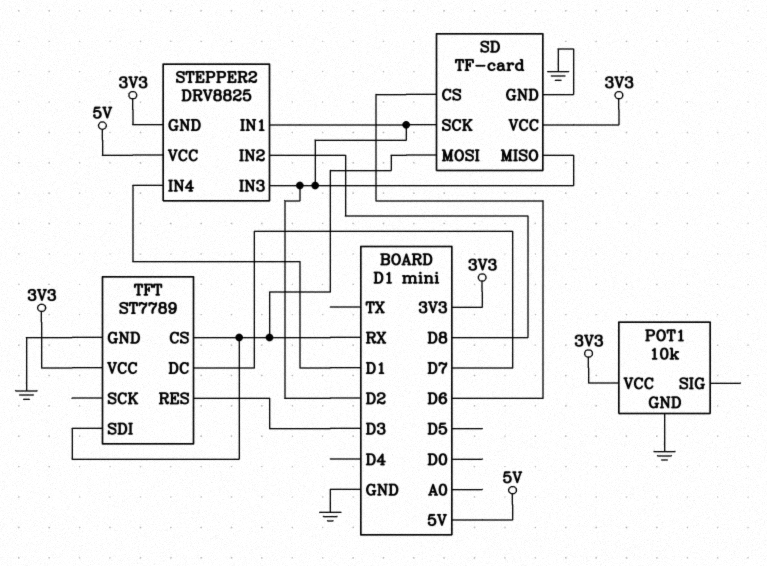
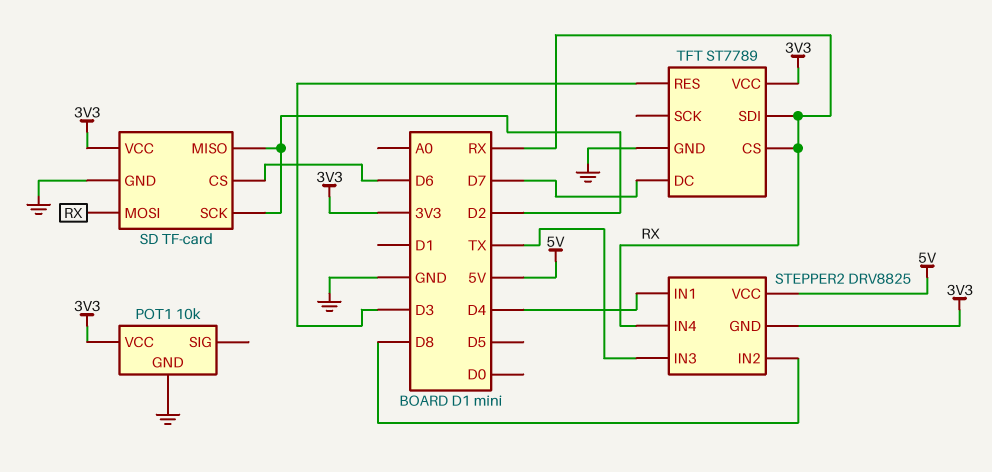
STEPPER2 pin IN1: D2 -> D4
STEPPER2 pin IN3: D2 -> TX
STEPPER2 pin IN4: D1 -> RX

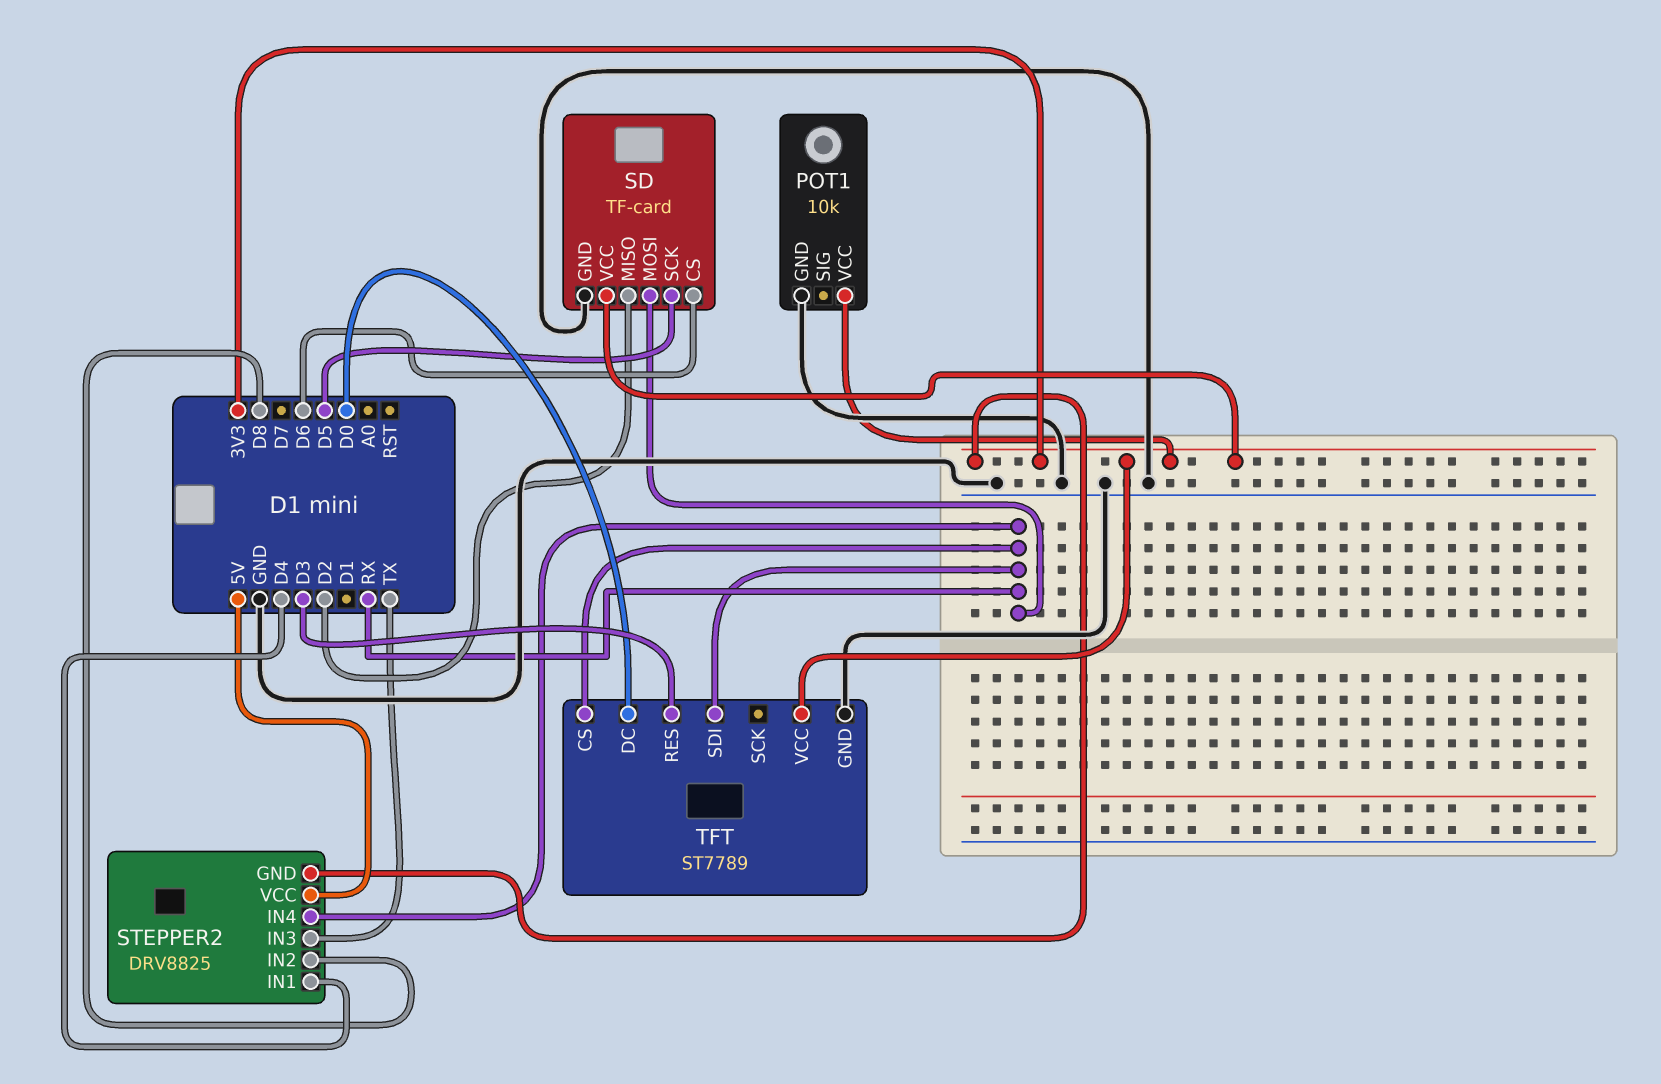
SD pin SCK: D2 -> D5
TFT pin DC: D7 -> D0

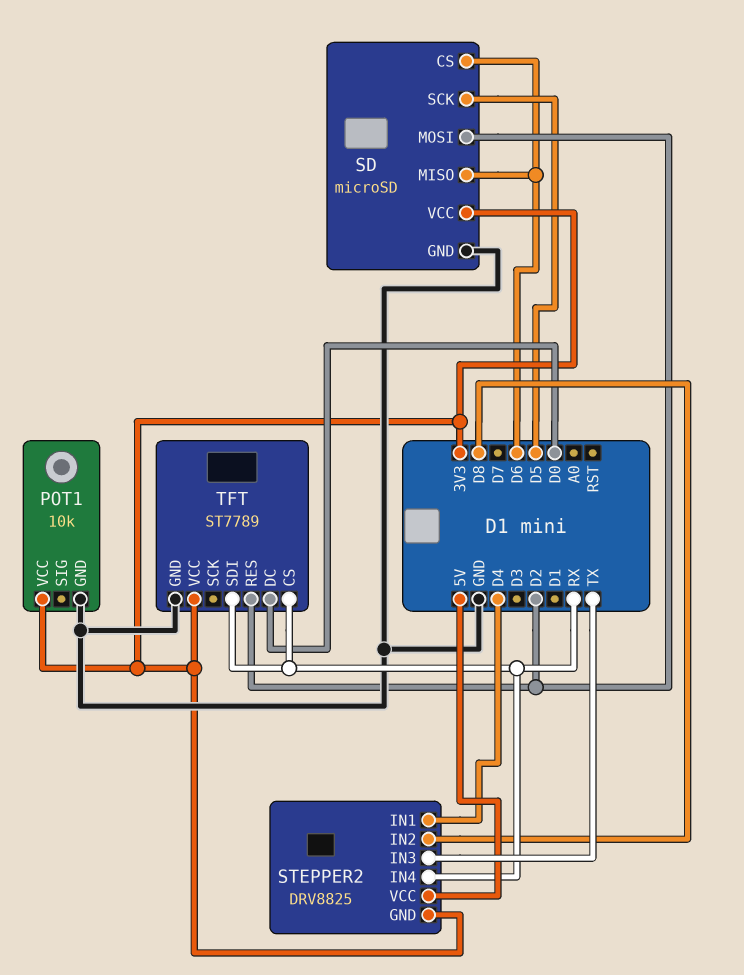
SD: TF-card -> microSD
SD pin MISO: D2 -> D6
SD pin MOSI: RX -> D2
TFT pin RES: D3 -> D2

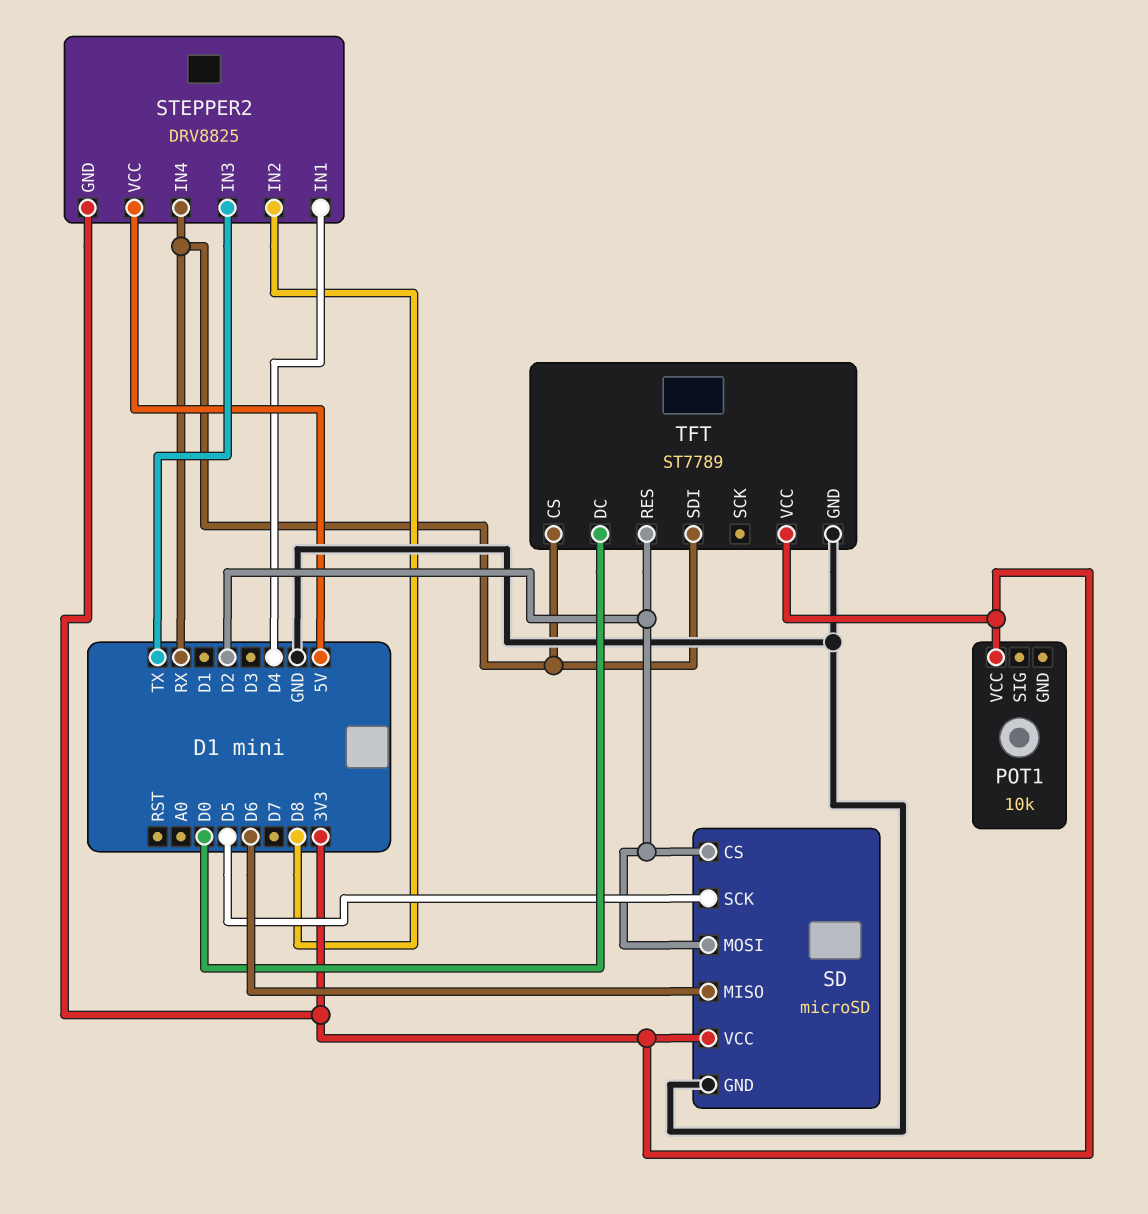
POT1 pin GND: GND -> none
SD pin CS: D6 -> D2

